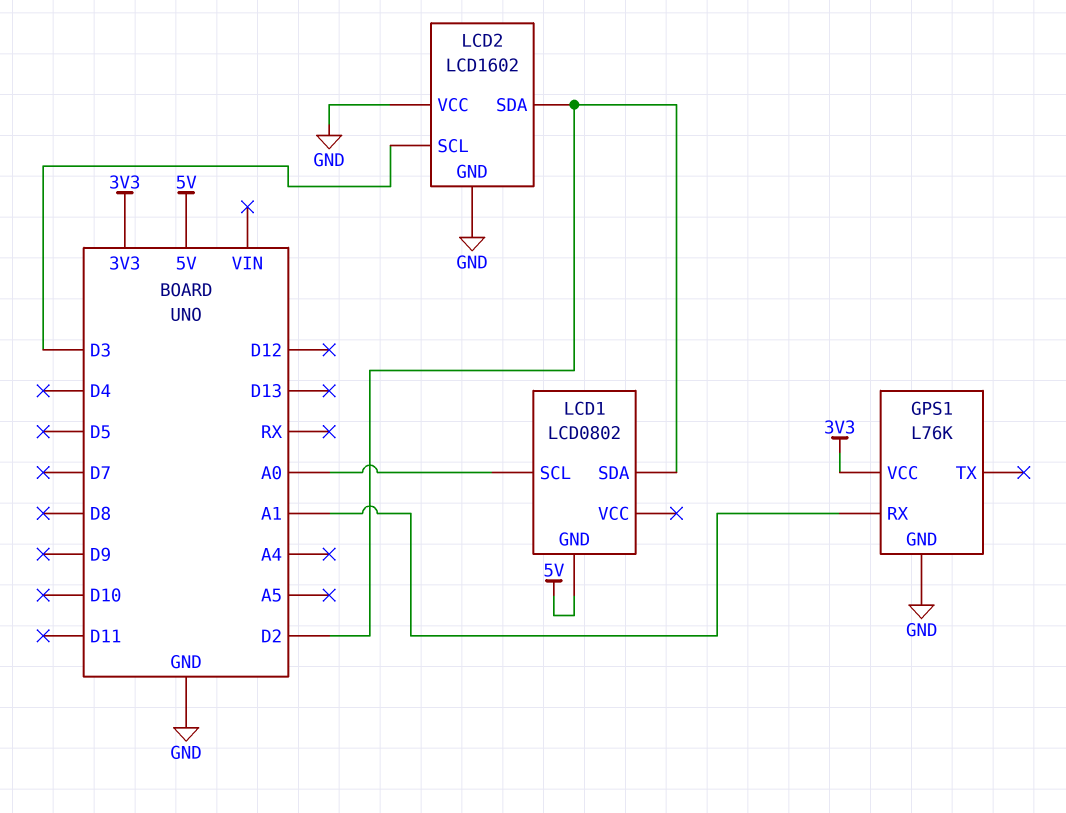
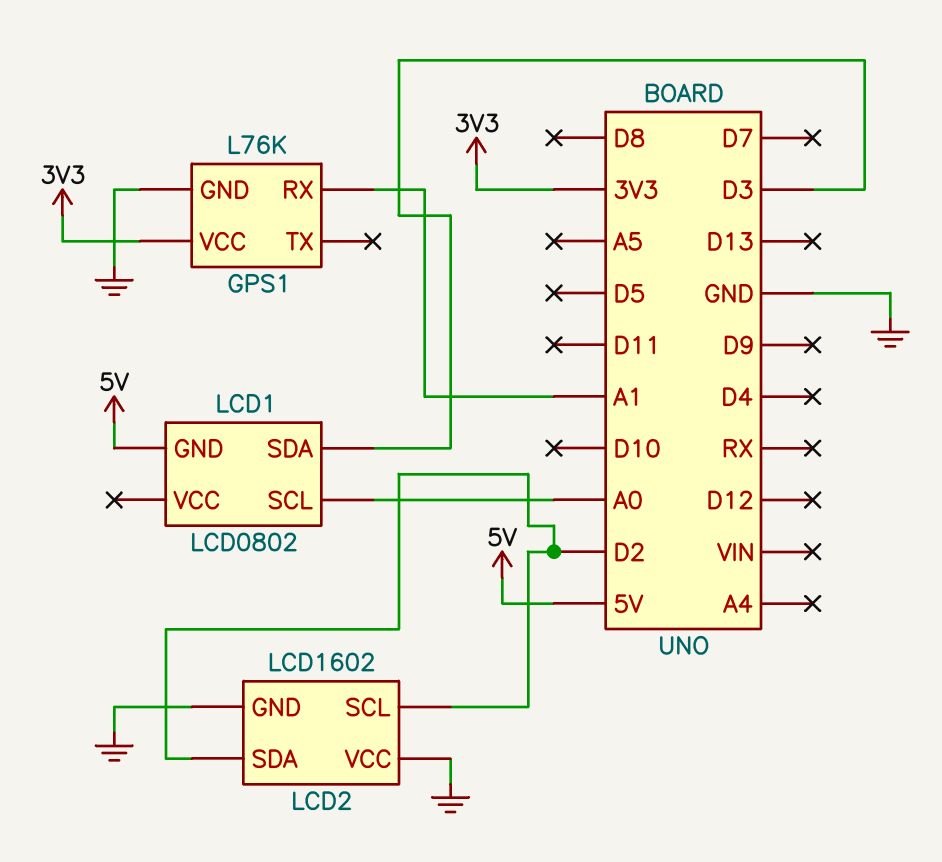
LCD1 pin SDA: D2 -> D3
LCD2 pin SCL: D3 -> D2

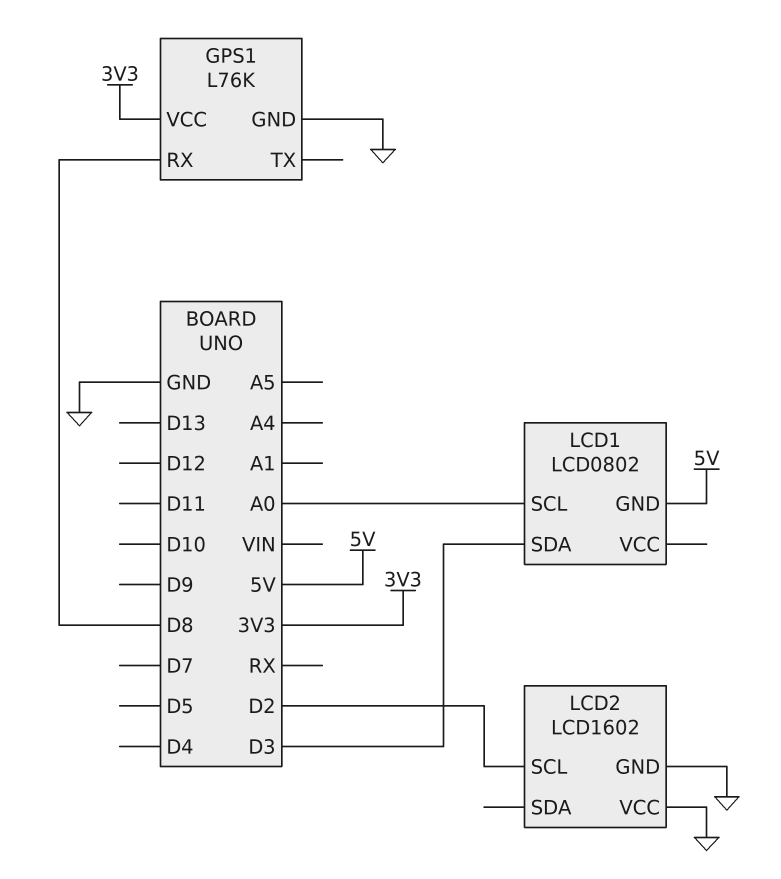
GPS1 pin RX: A1 -> D8
LCD2 pin SDA: D2 -> none

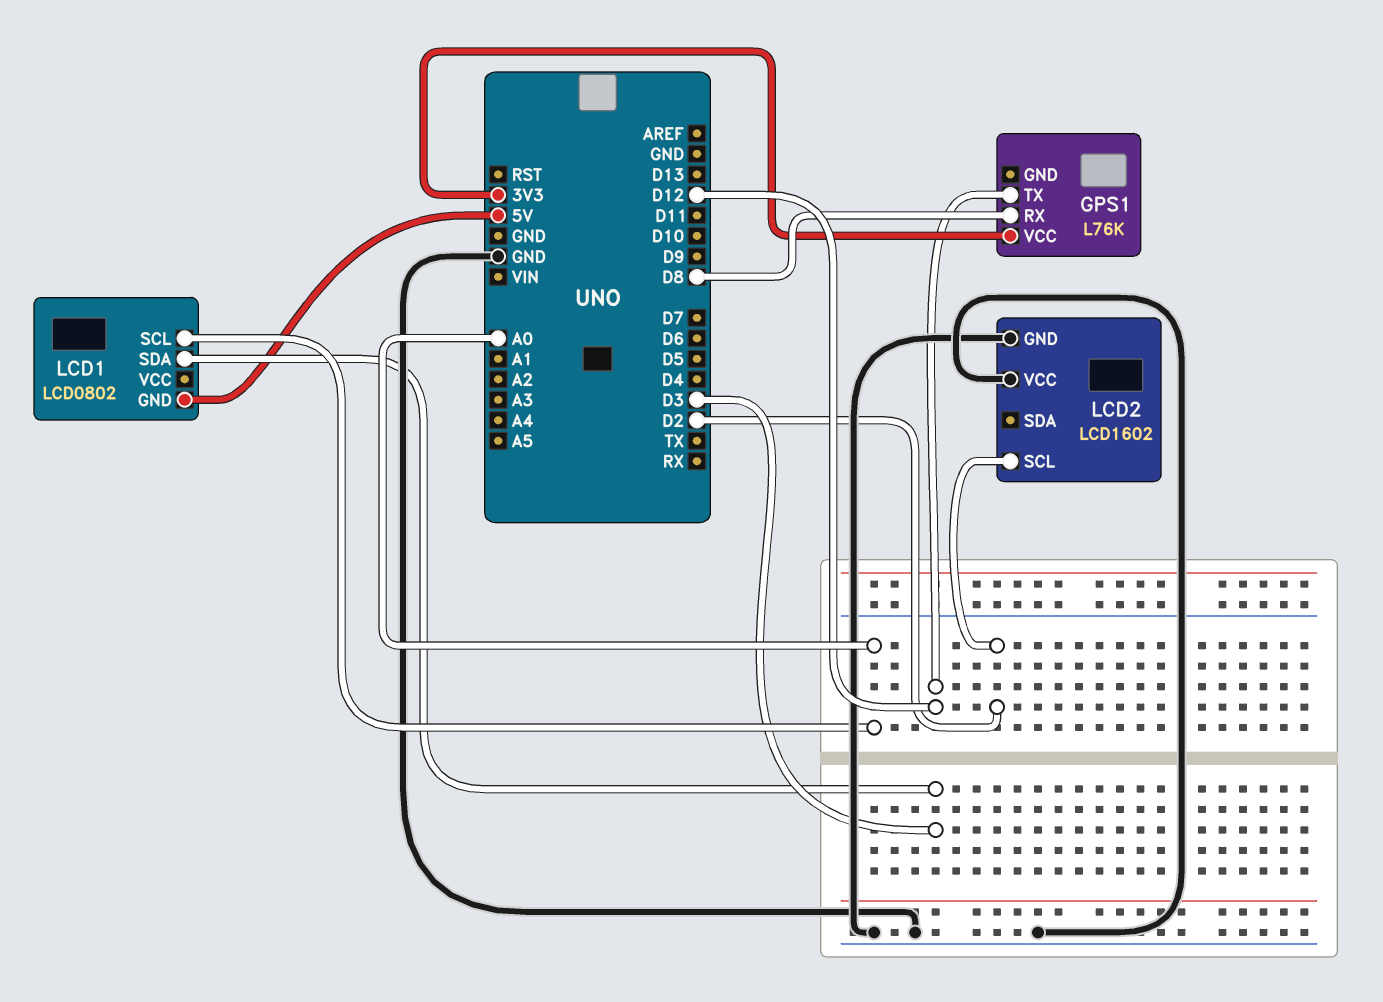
GPS1 pin GND: GND -> none
GPS1 pin TX: none -> D12

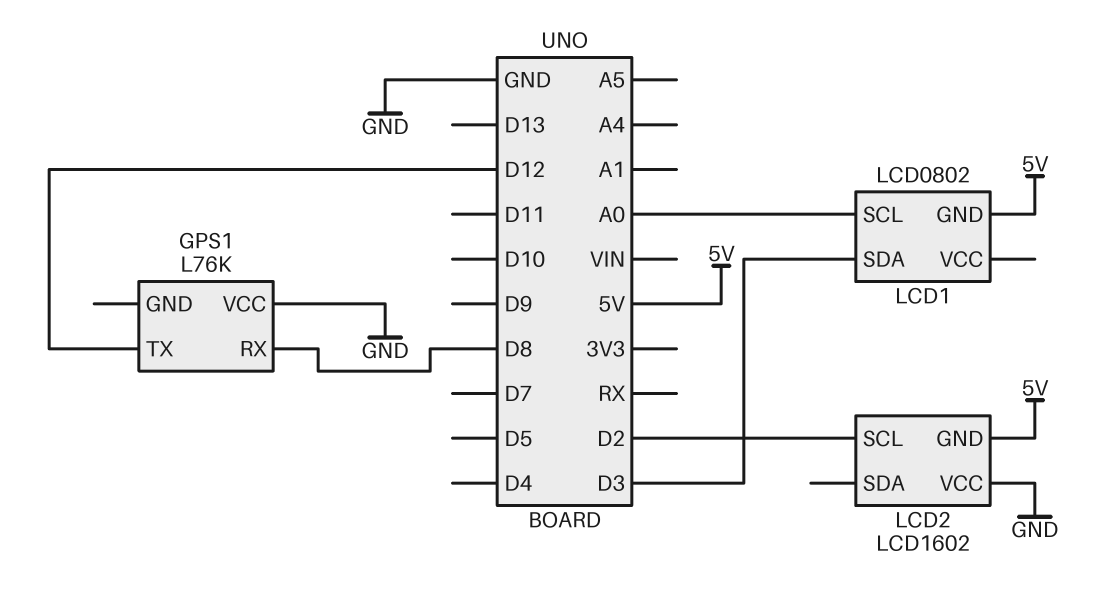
GPS1 pin VCC: 3V3 -> GND
LCD2 pin GND: GND -> 5V

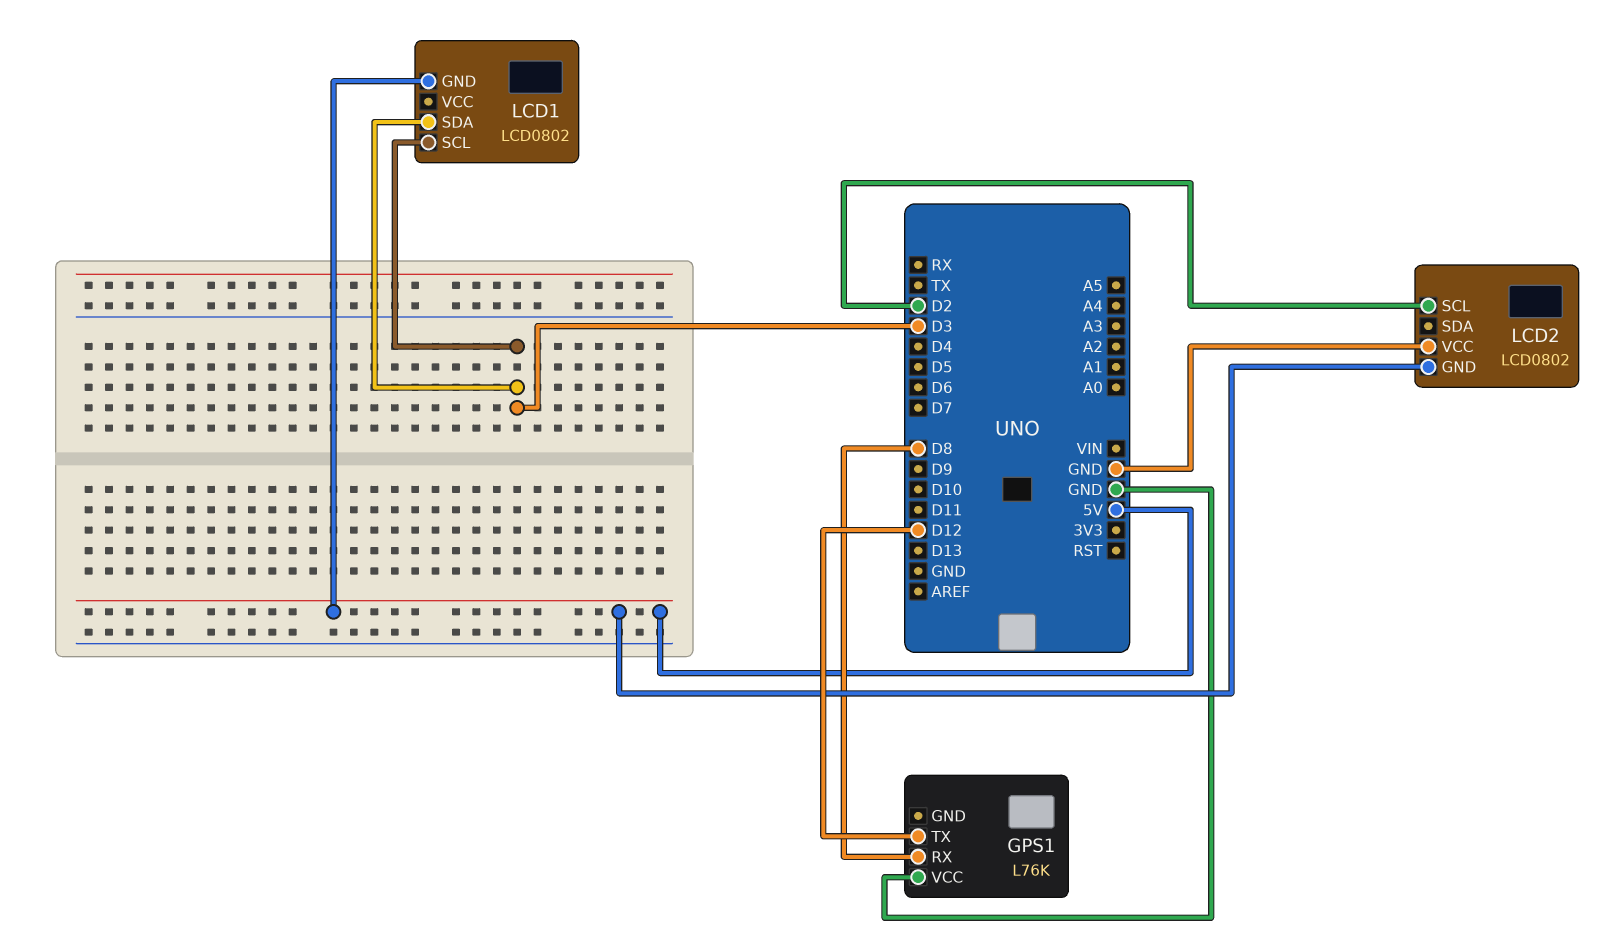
LCD1 pin SCL: A0 -> D3
LCD2: LCD1602 -> LCD0802

